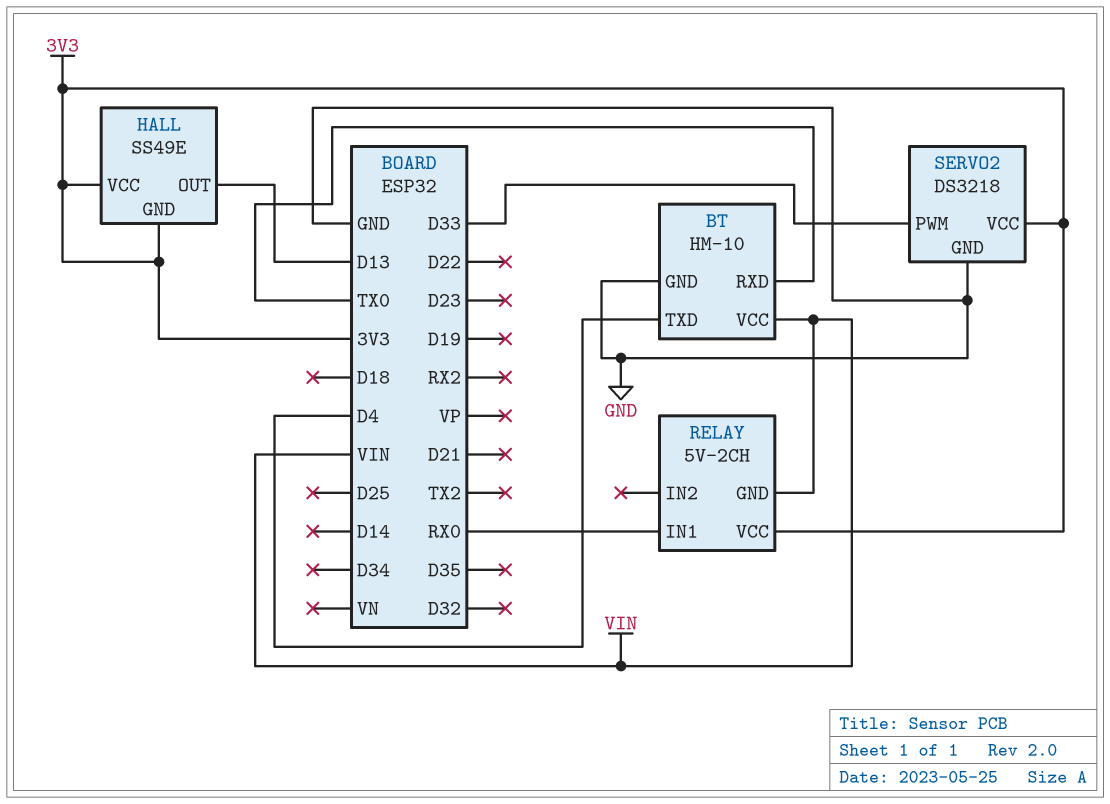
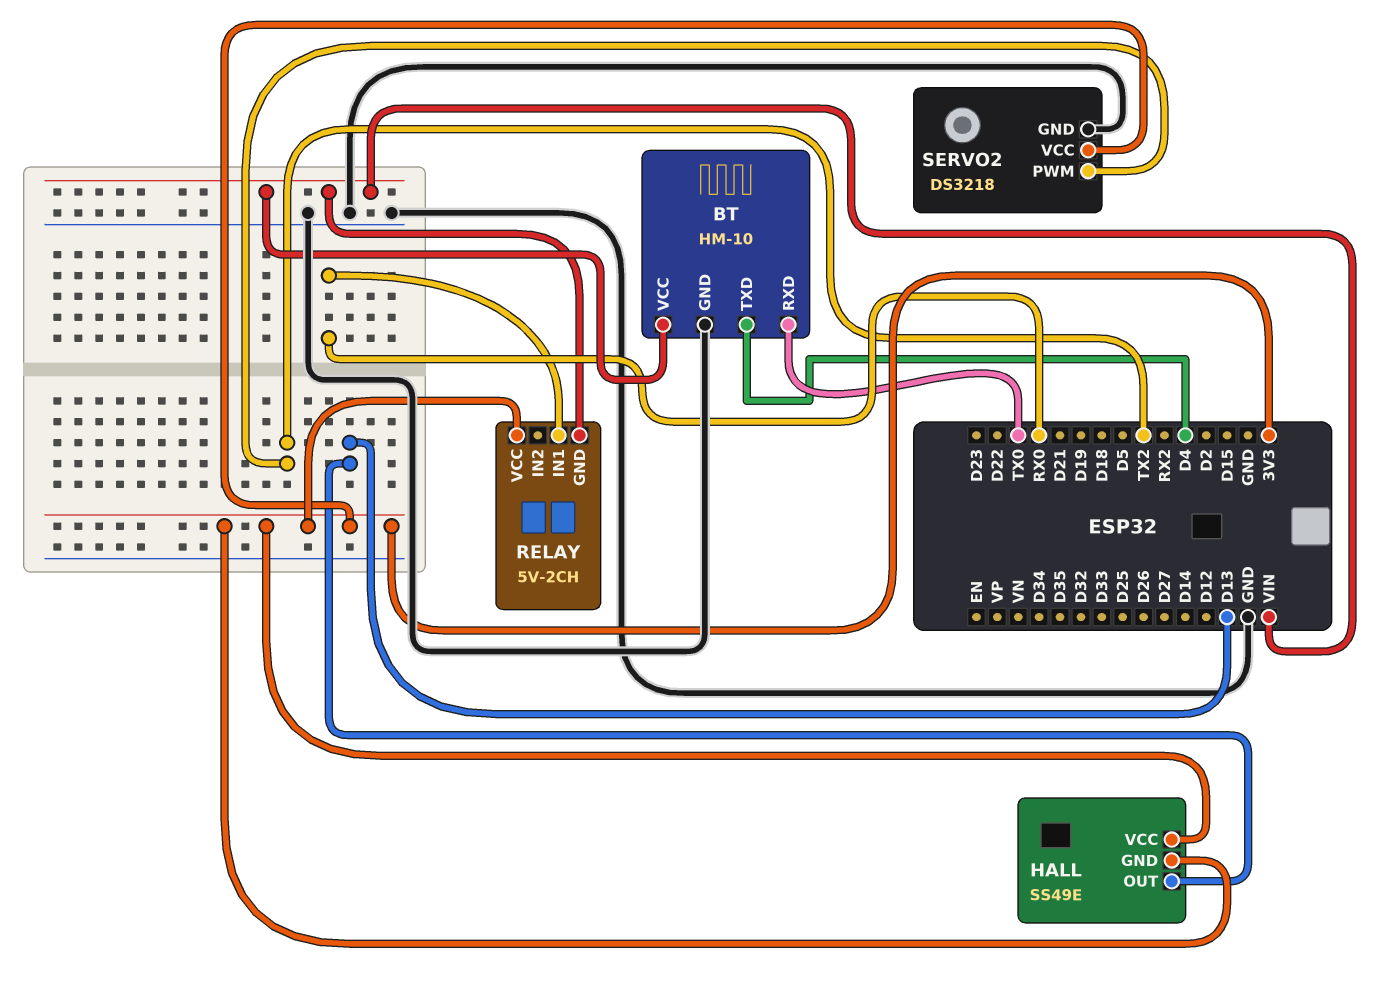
SERVO2 pin PWM: D33 -> TX2

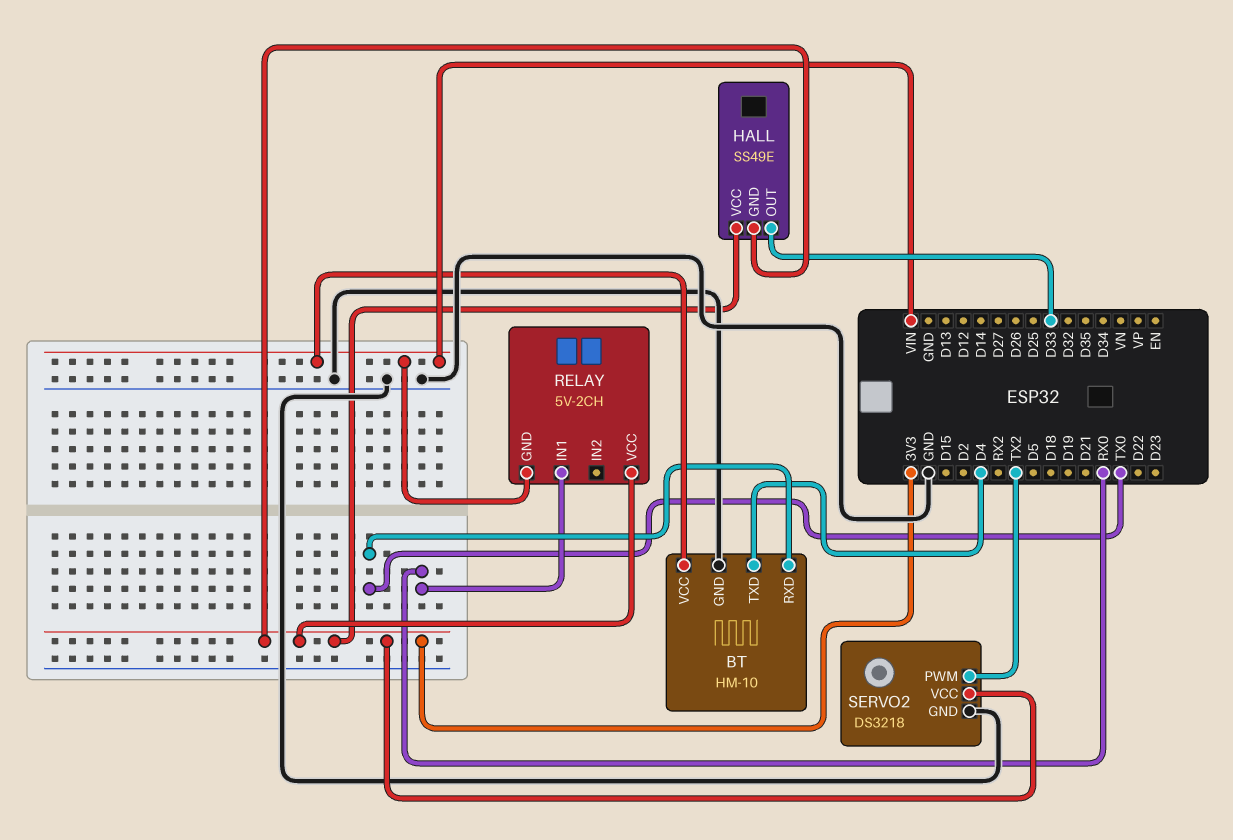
HALL pin OUT: D13 -> D33

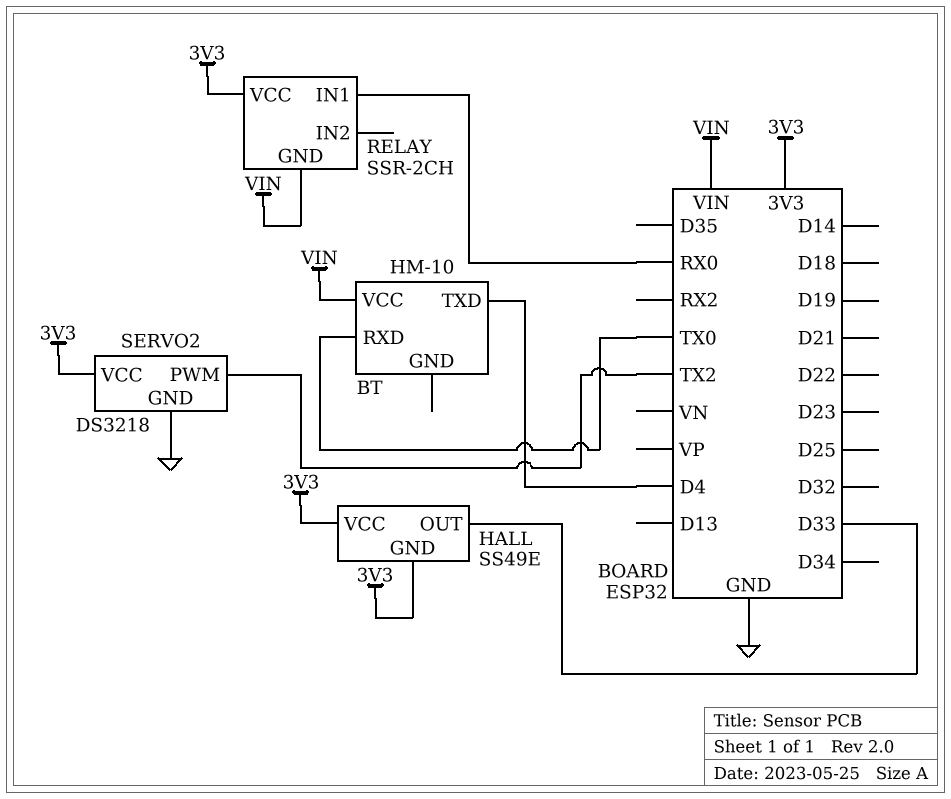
BT pin GND: GND -> none
RELAY: 5V-2CH -> SSR-2CH

